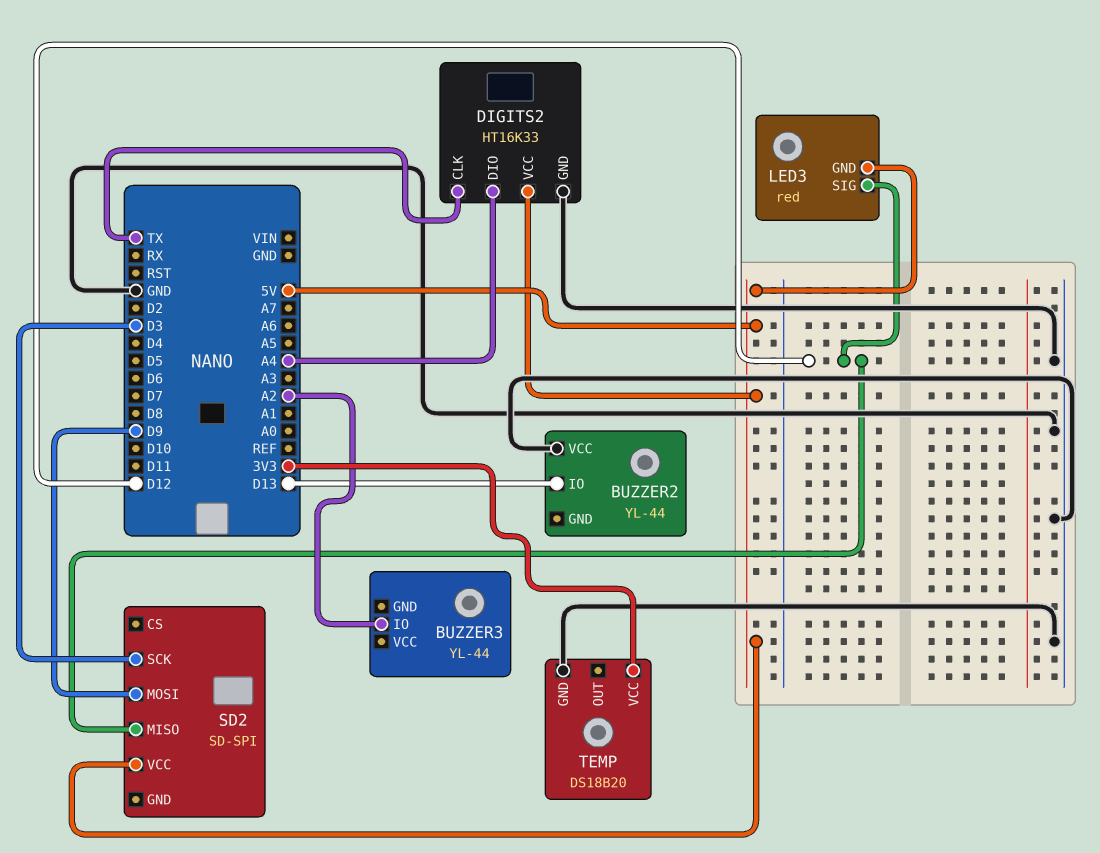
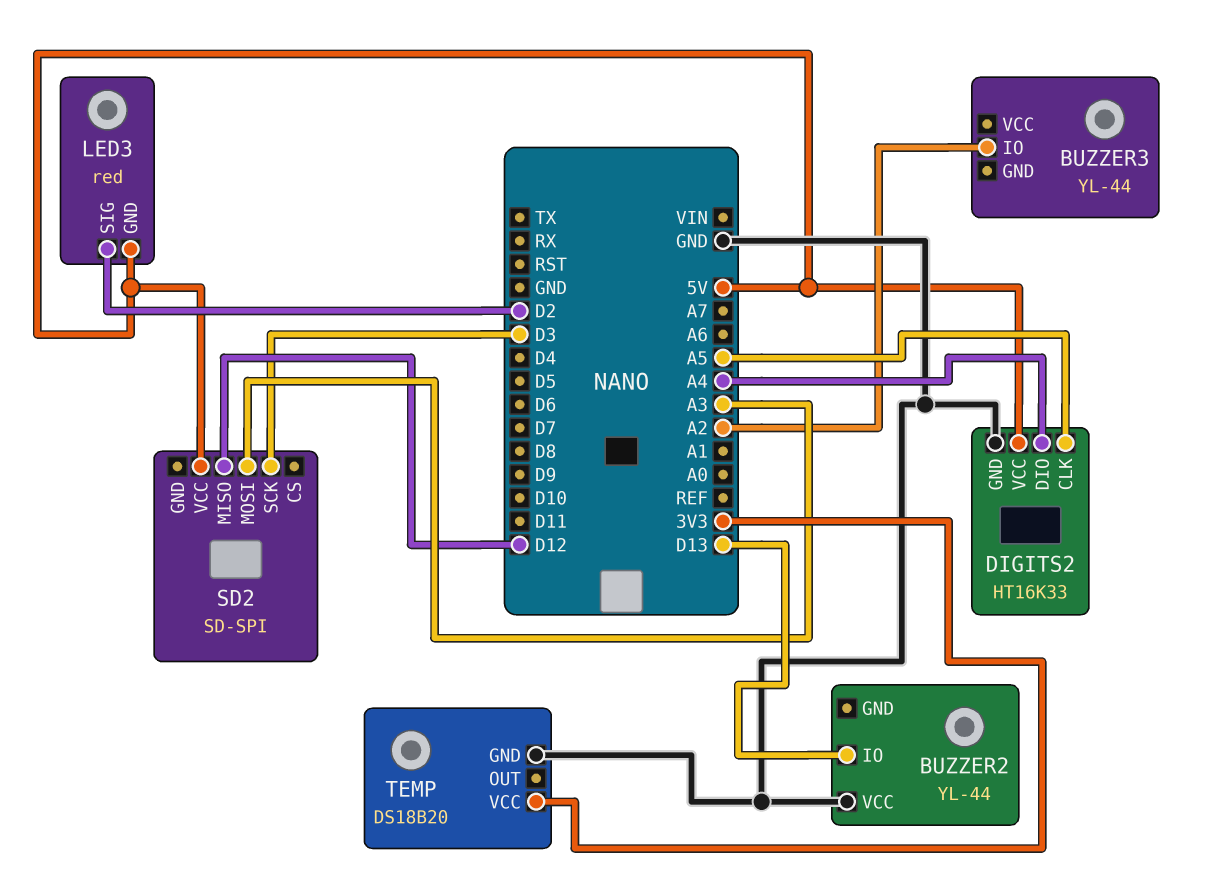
DIGITS2 pin CLK: TX -> A5
LED3 pin SIG: D12 -> D2
SD2 pin MOSI: D9 -> A3

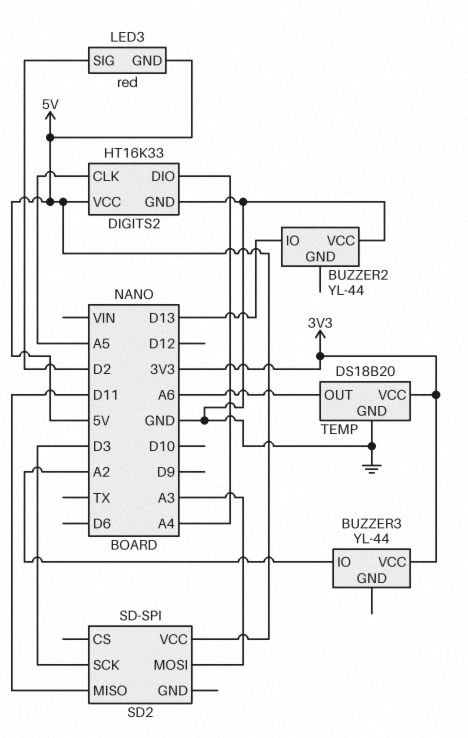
BUZZER3 pin VCC: none -> 3V3
SD2 pin MISO: D12 -> D11
TEMP pin OUT: none -> A6

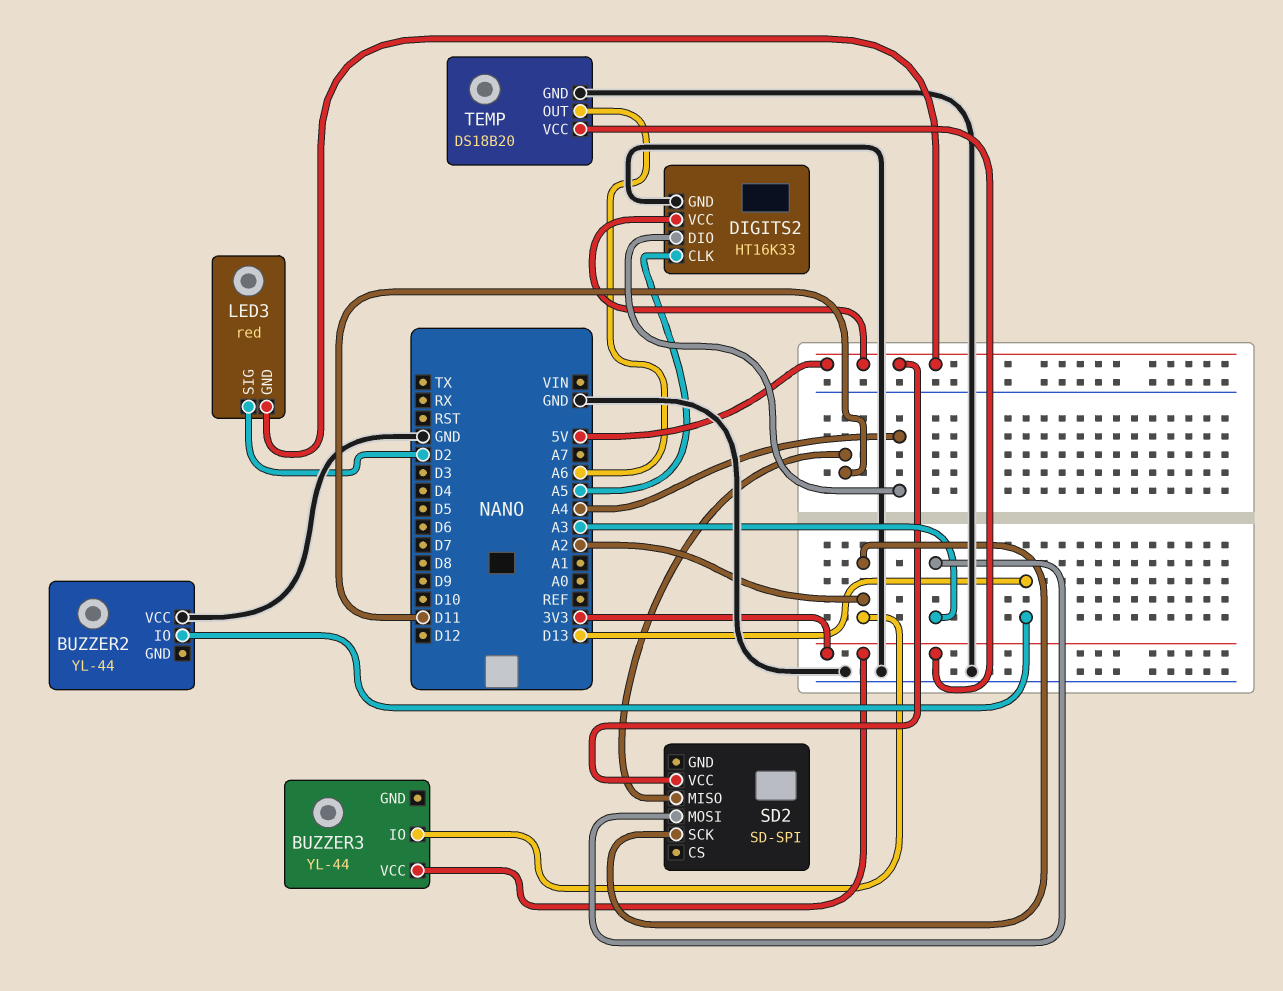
SD2 pin SCK: D3 -> A2

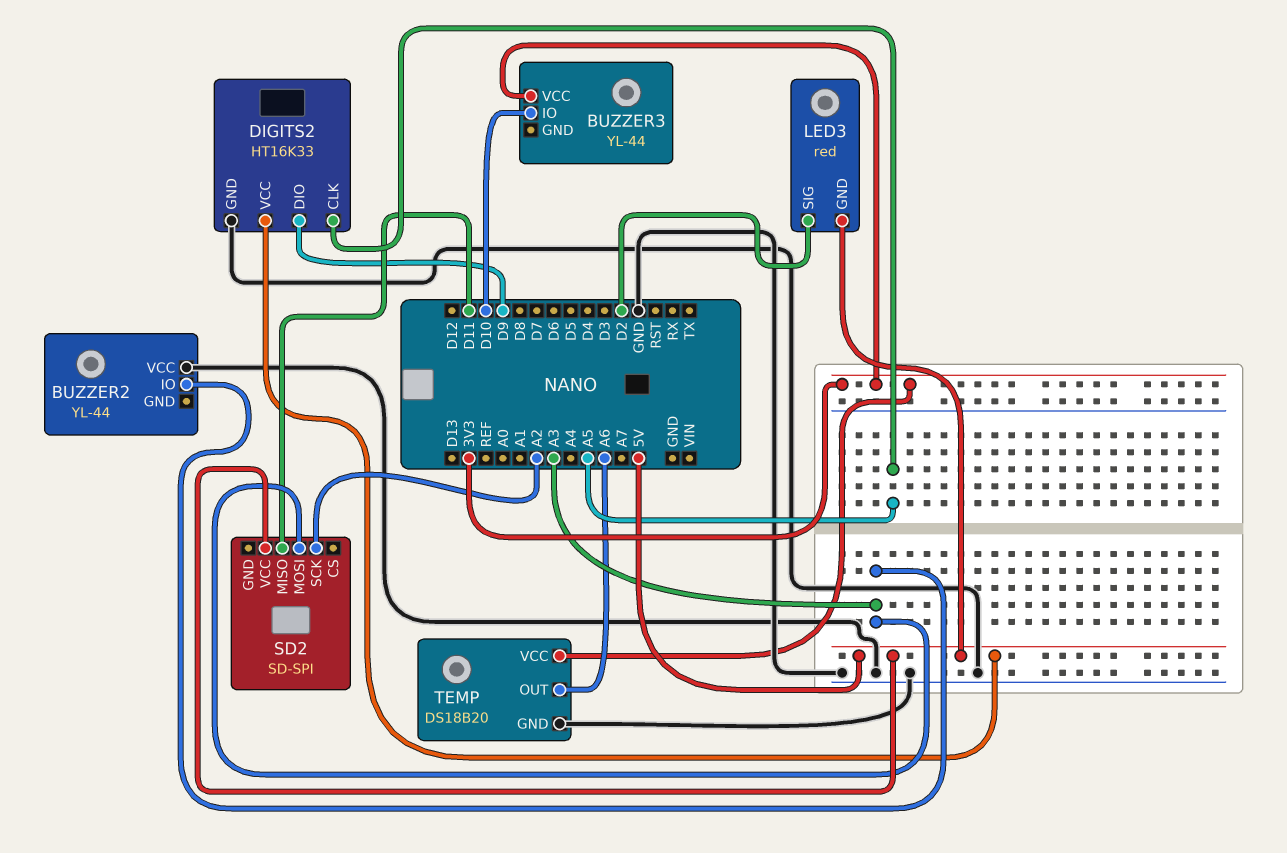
BUZZER2 pin IO: D13 -> A3
BUZZER3 pin IO: A2 -> D10
DIGITS2 pin DIO: A4 -> D9

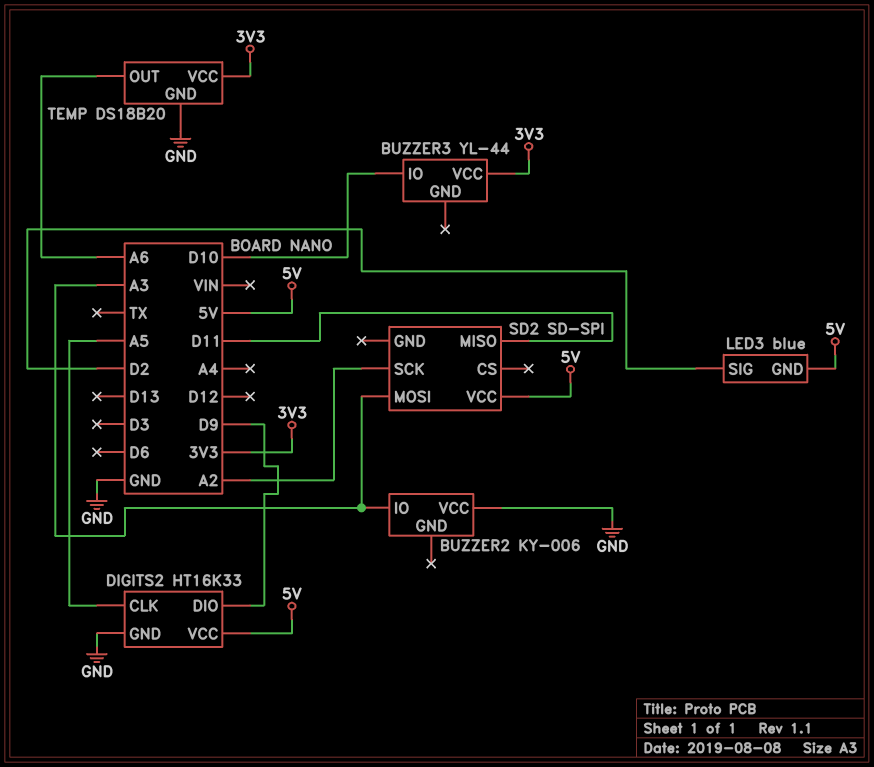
BUZZER2: YL-44 -> KY-006
LED3: red -> blue

